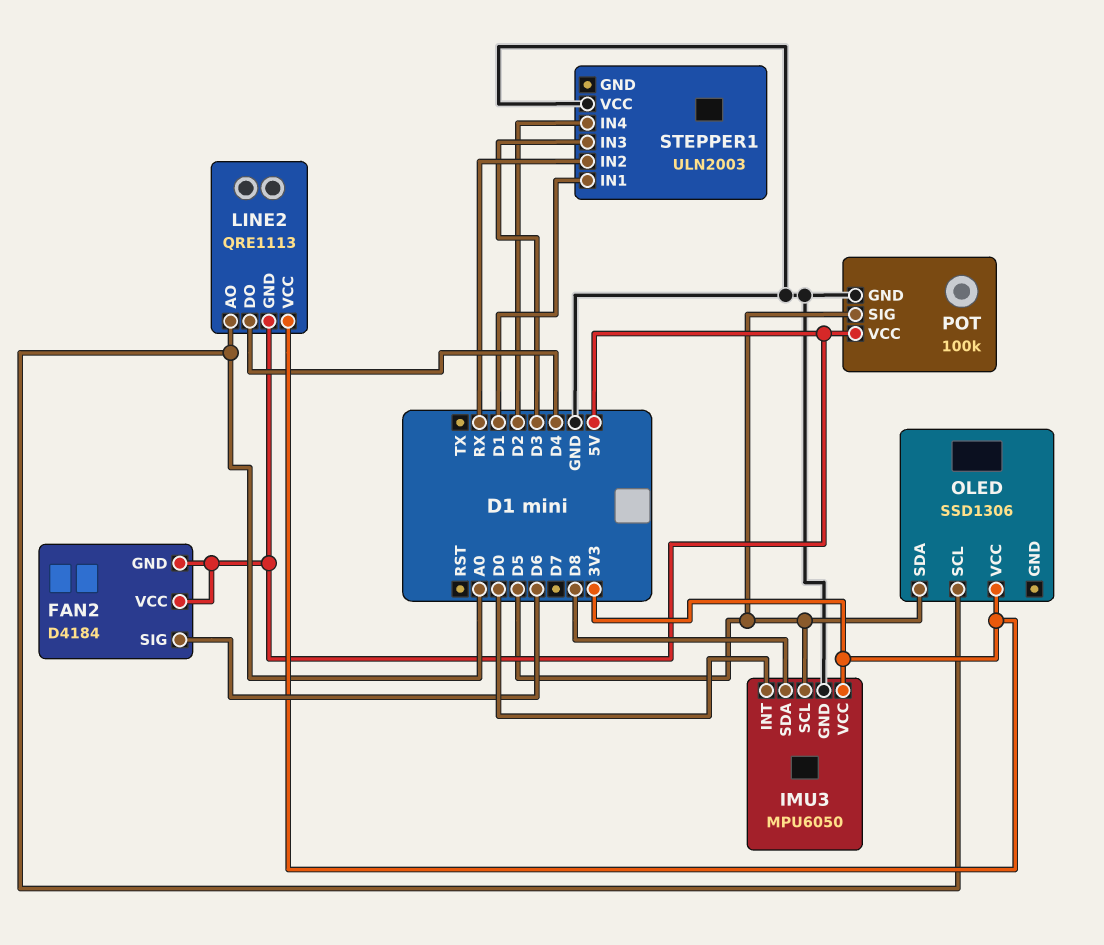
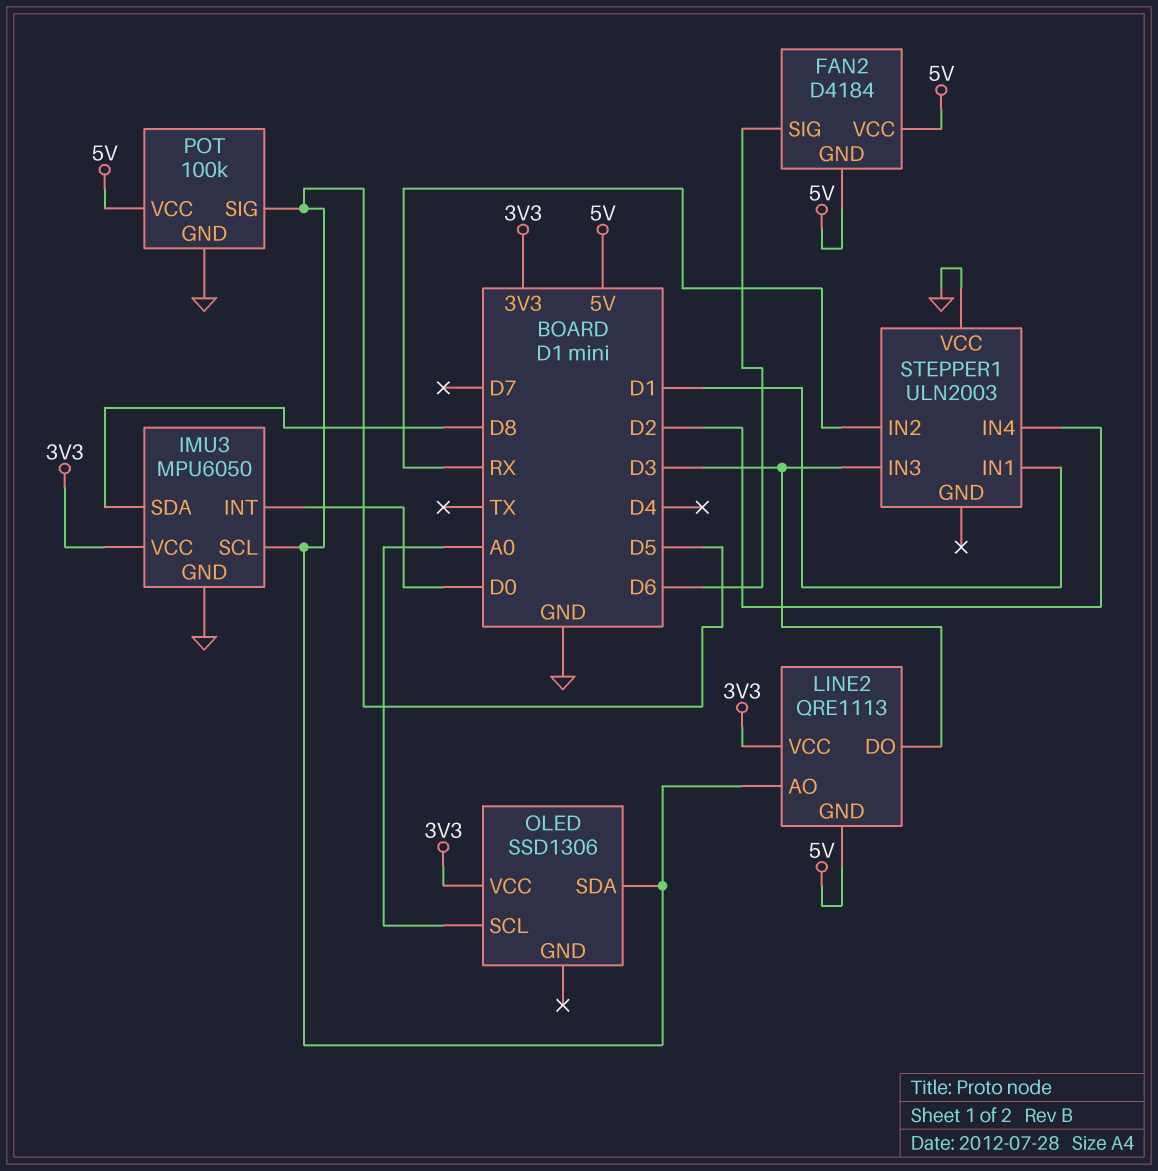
LINE2 pin AO: A0 -> D5
LINE2 pin DO: D4 -> D3

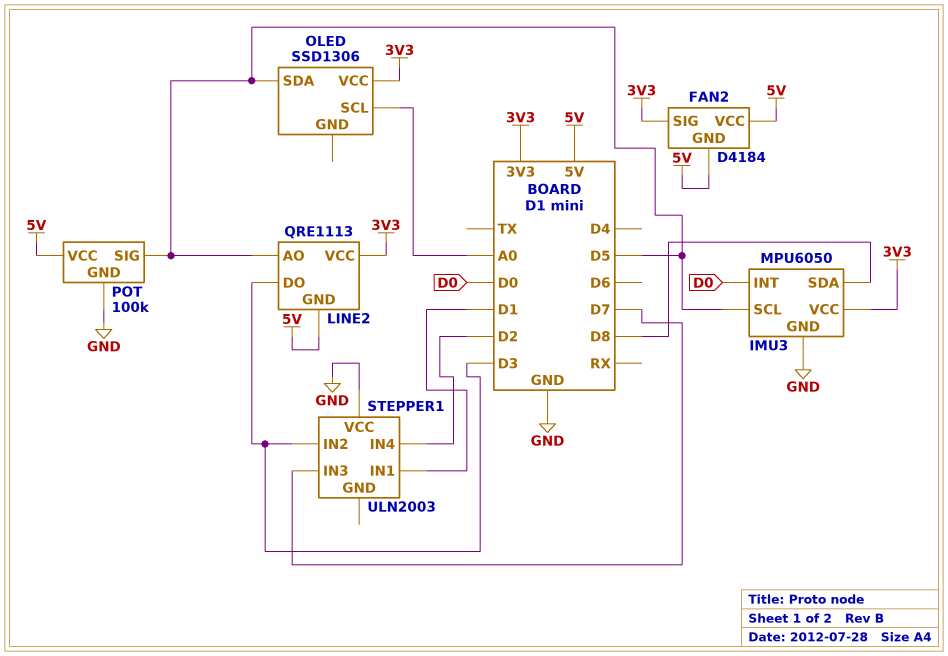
FAN2 pin SIG: D6 -> 3V3
STEPPER1 pin IN2: RX -> D3
STEPPER1 pin IN3: D3 -> D7

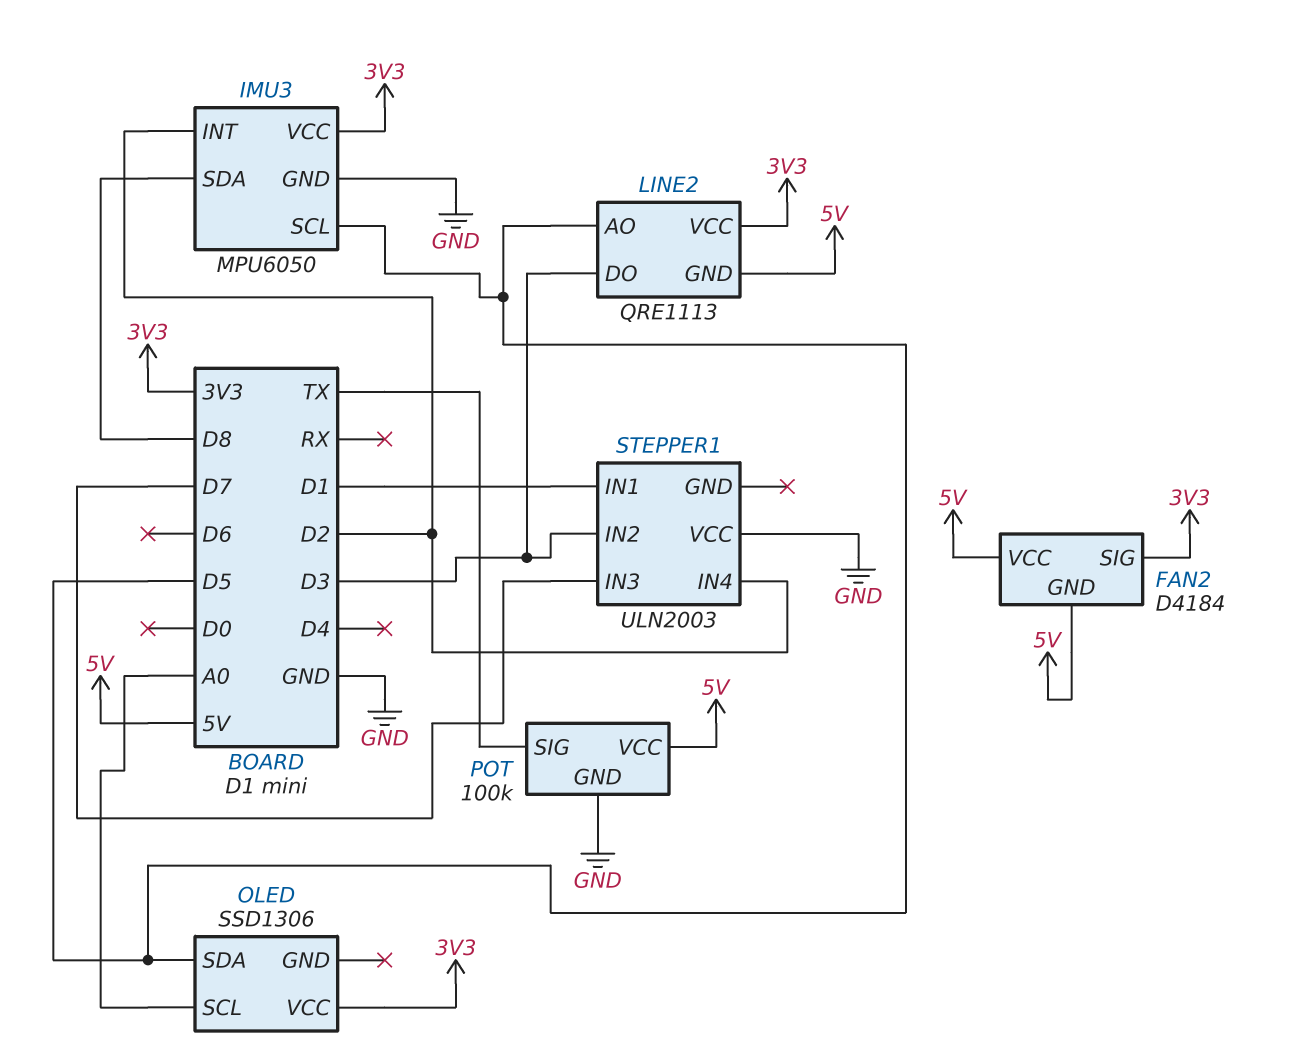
IMU3 pin INT: D0 -> D2
POT pin SIG: D5 -> TX

